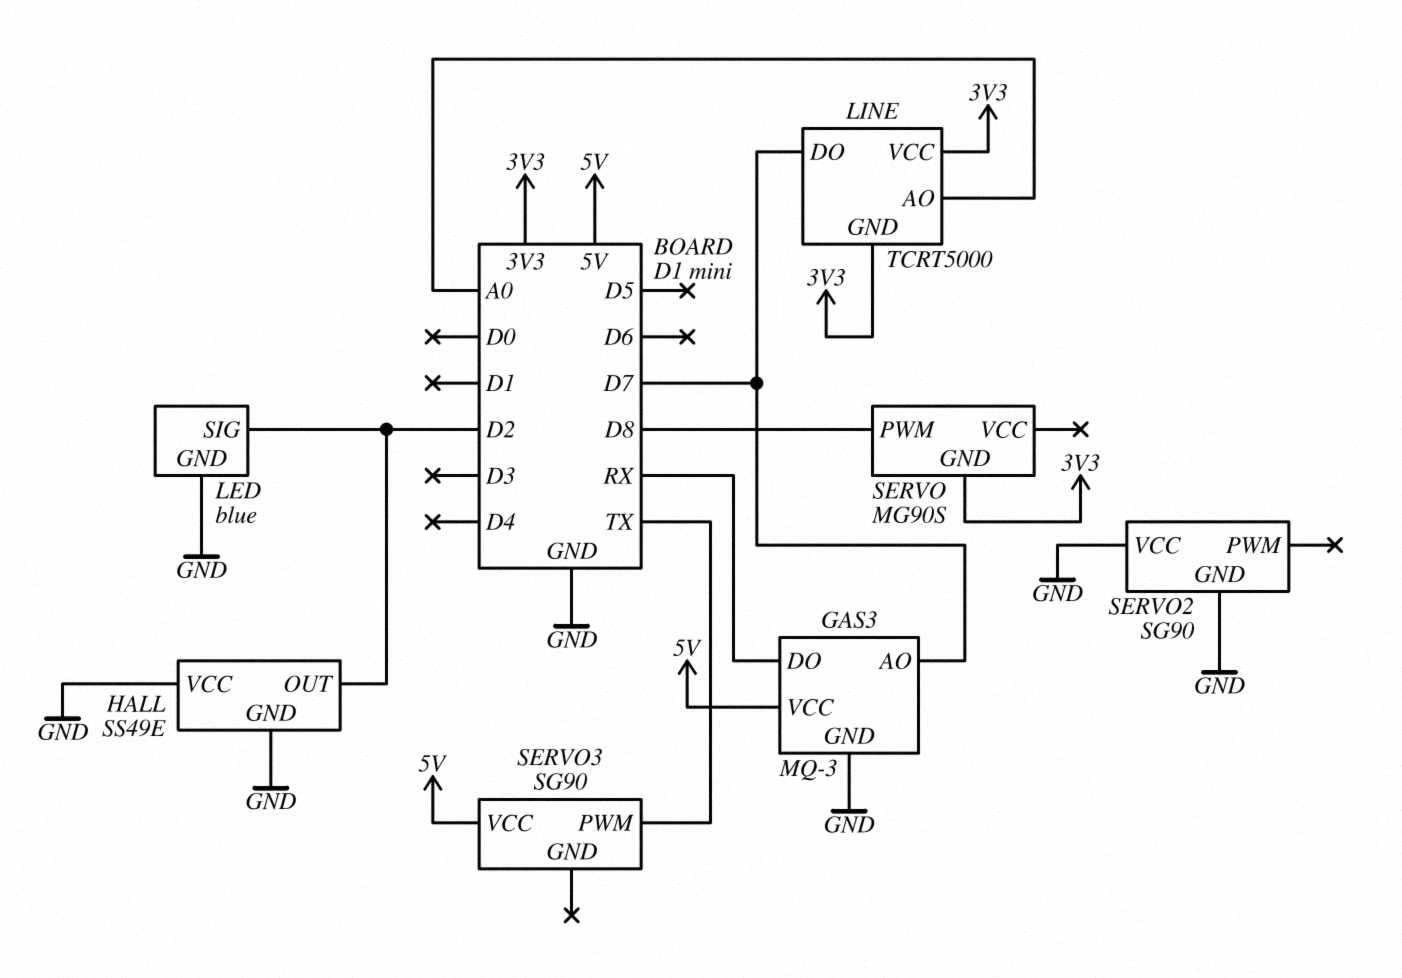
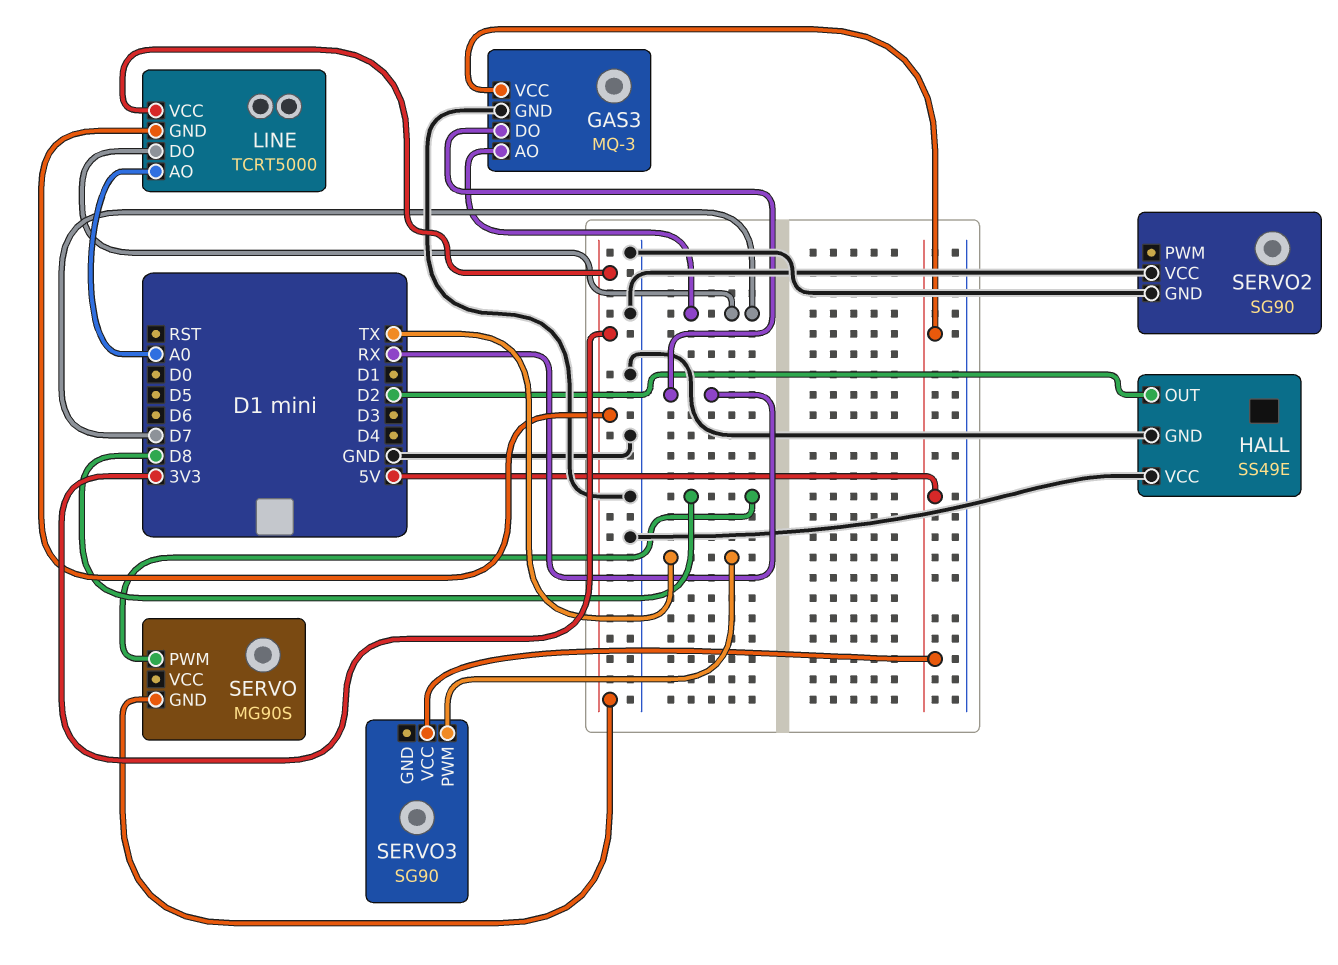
LED: blue -> none
LED pin GND: GND -> none
LED pin SIG: D2 -> none

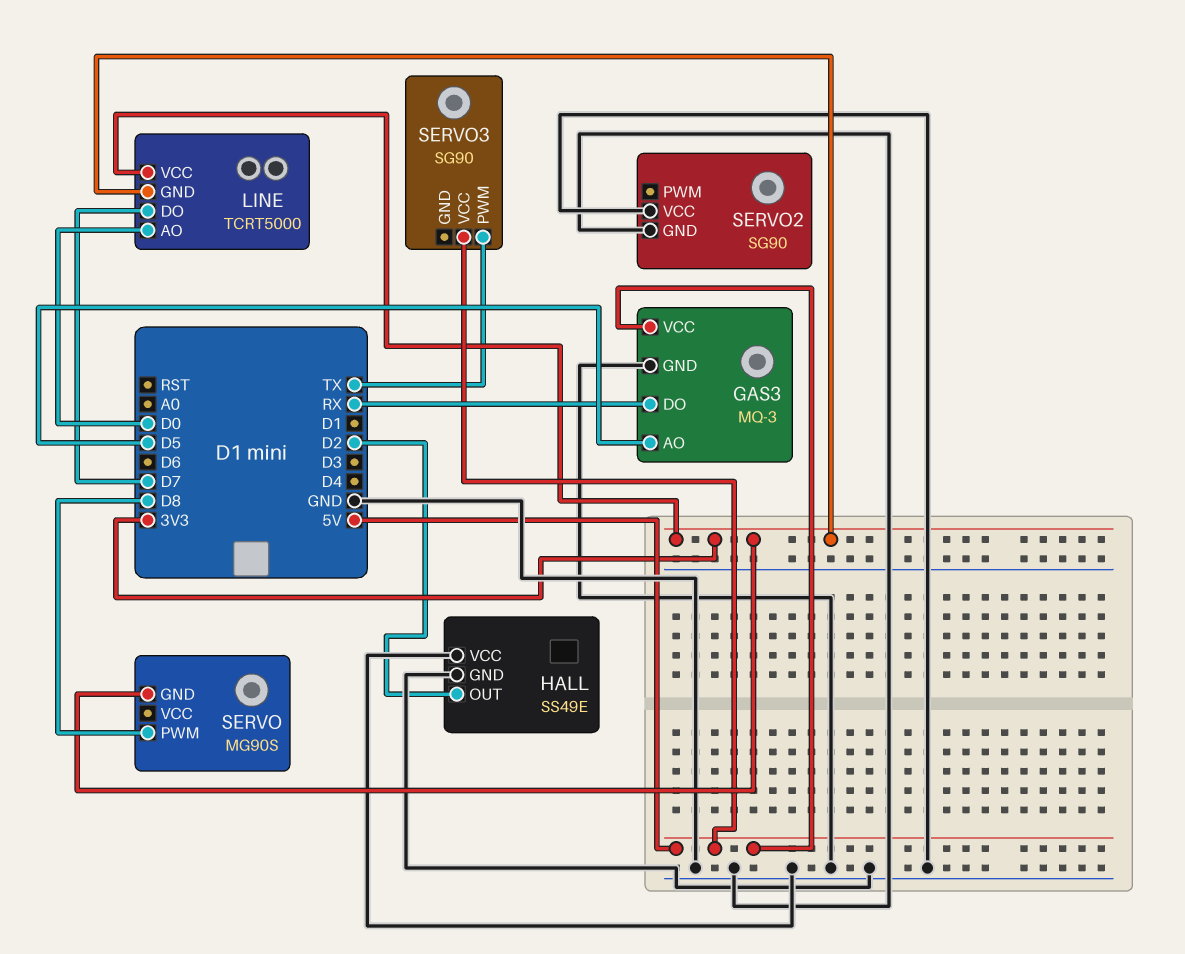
GAS3 pin AO: D7 -> D5
LINE pin AO: A0 -> D0

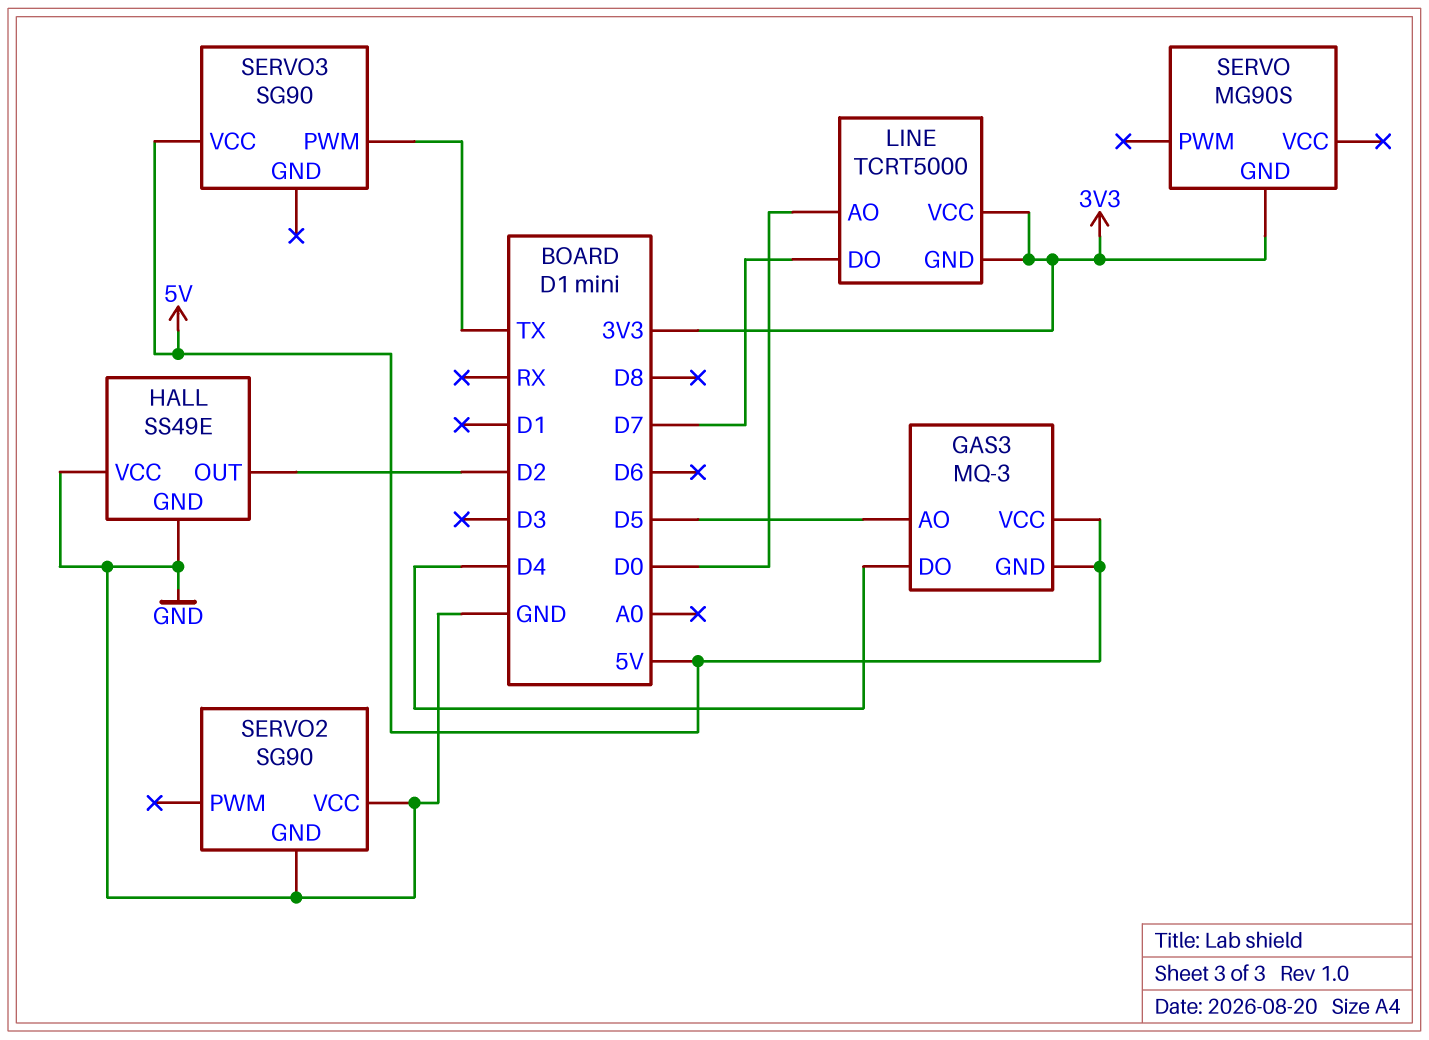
GAS3 pin DO: RX -> D4
GAS3 pin GND: GND -> 5V
SERVO pin PWM: D8 -> none

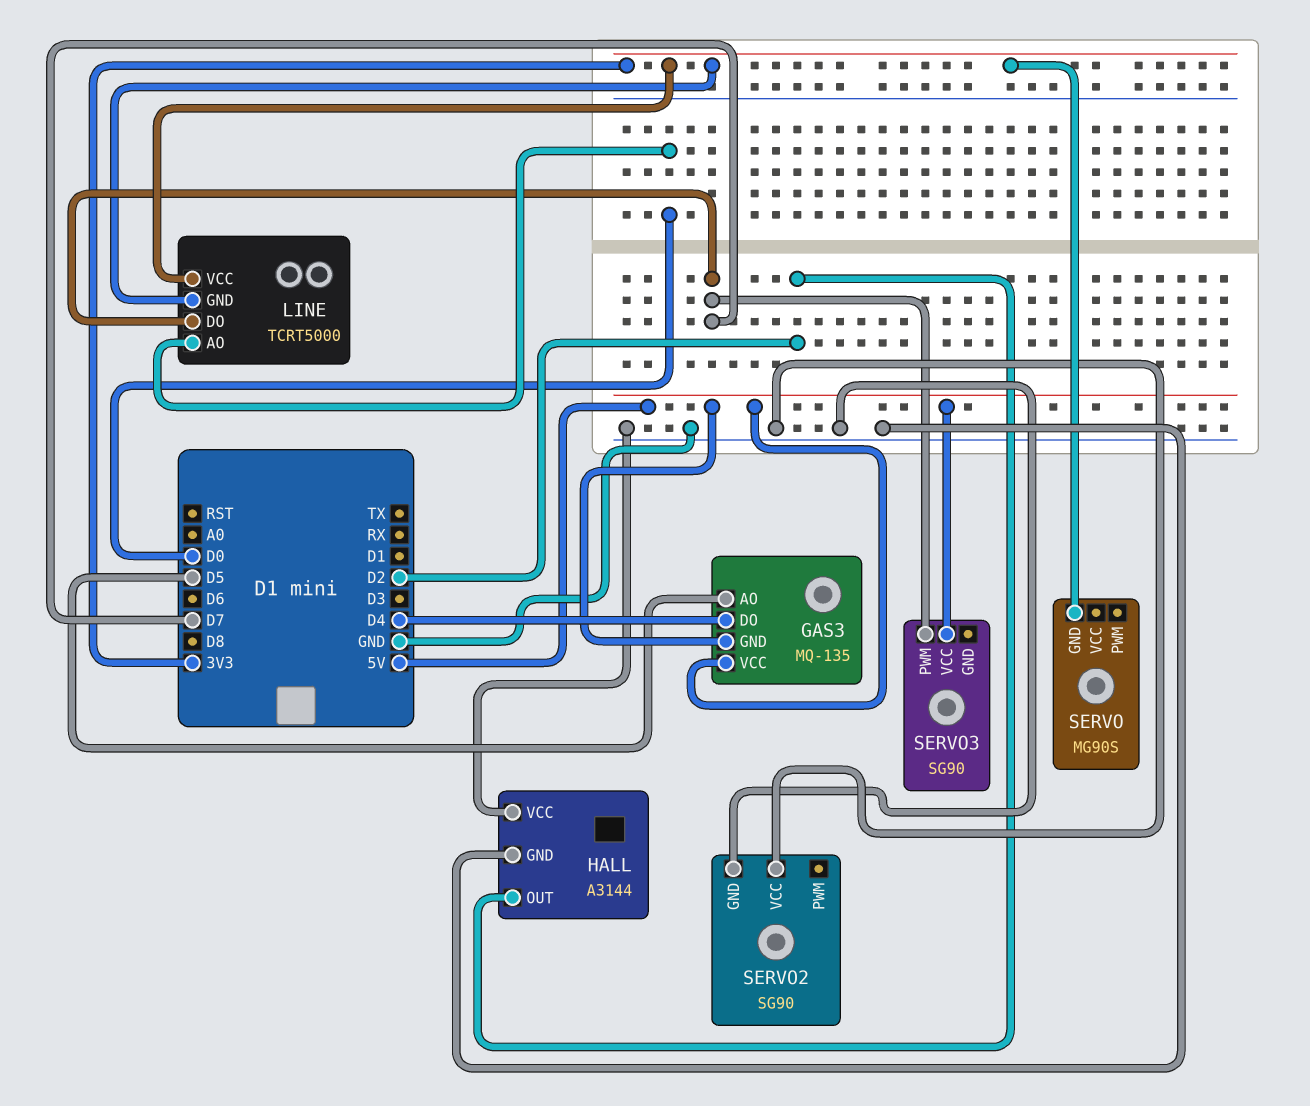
GAS3: MQ-3 -> MQ-135
HALL: SS49E -> A3144
SERVO3 pin PWM: TX -> D7

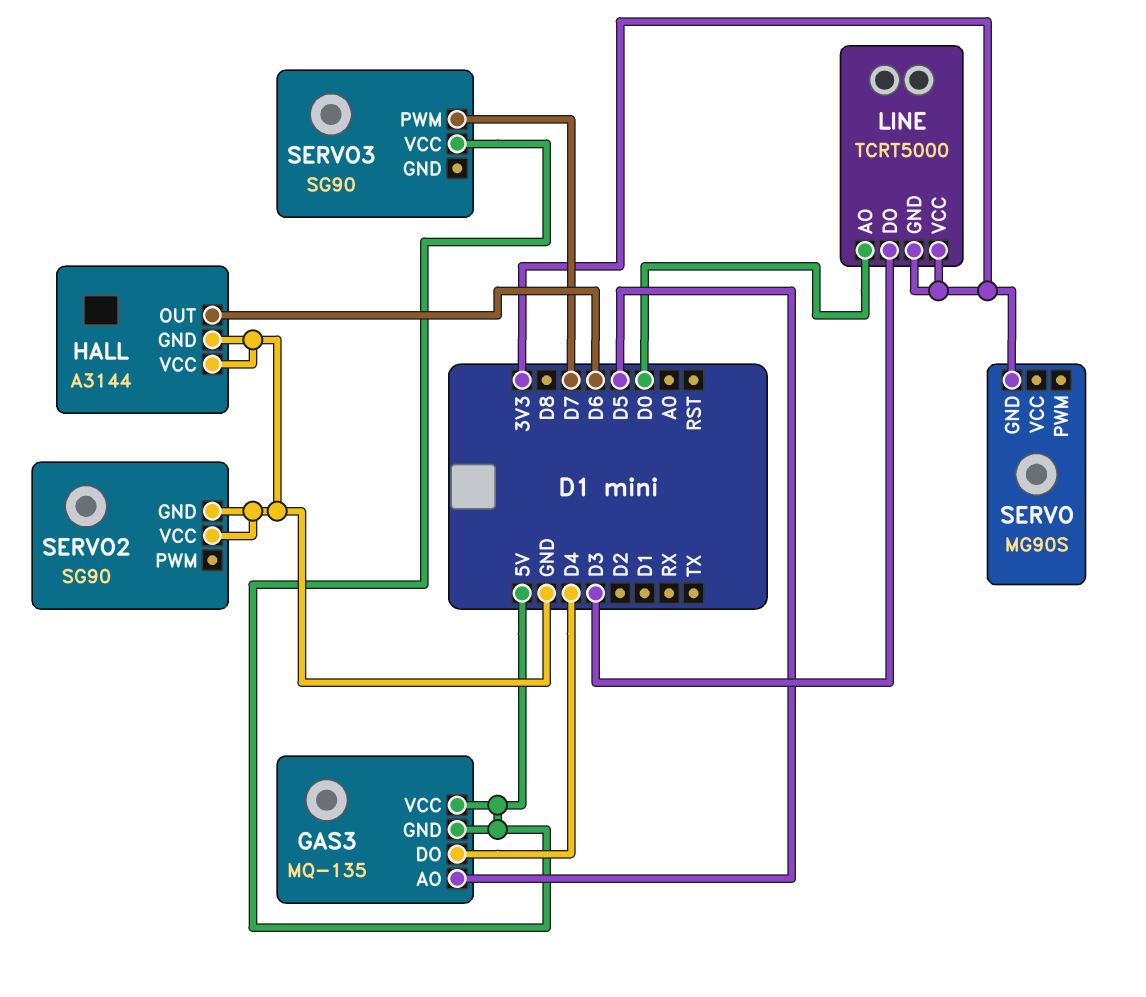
HALL pin OUT: D2 -> D6
LINE pin DO: D7 -> D3

